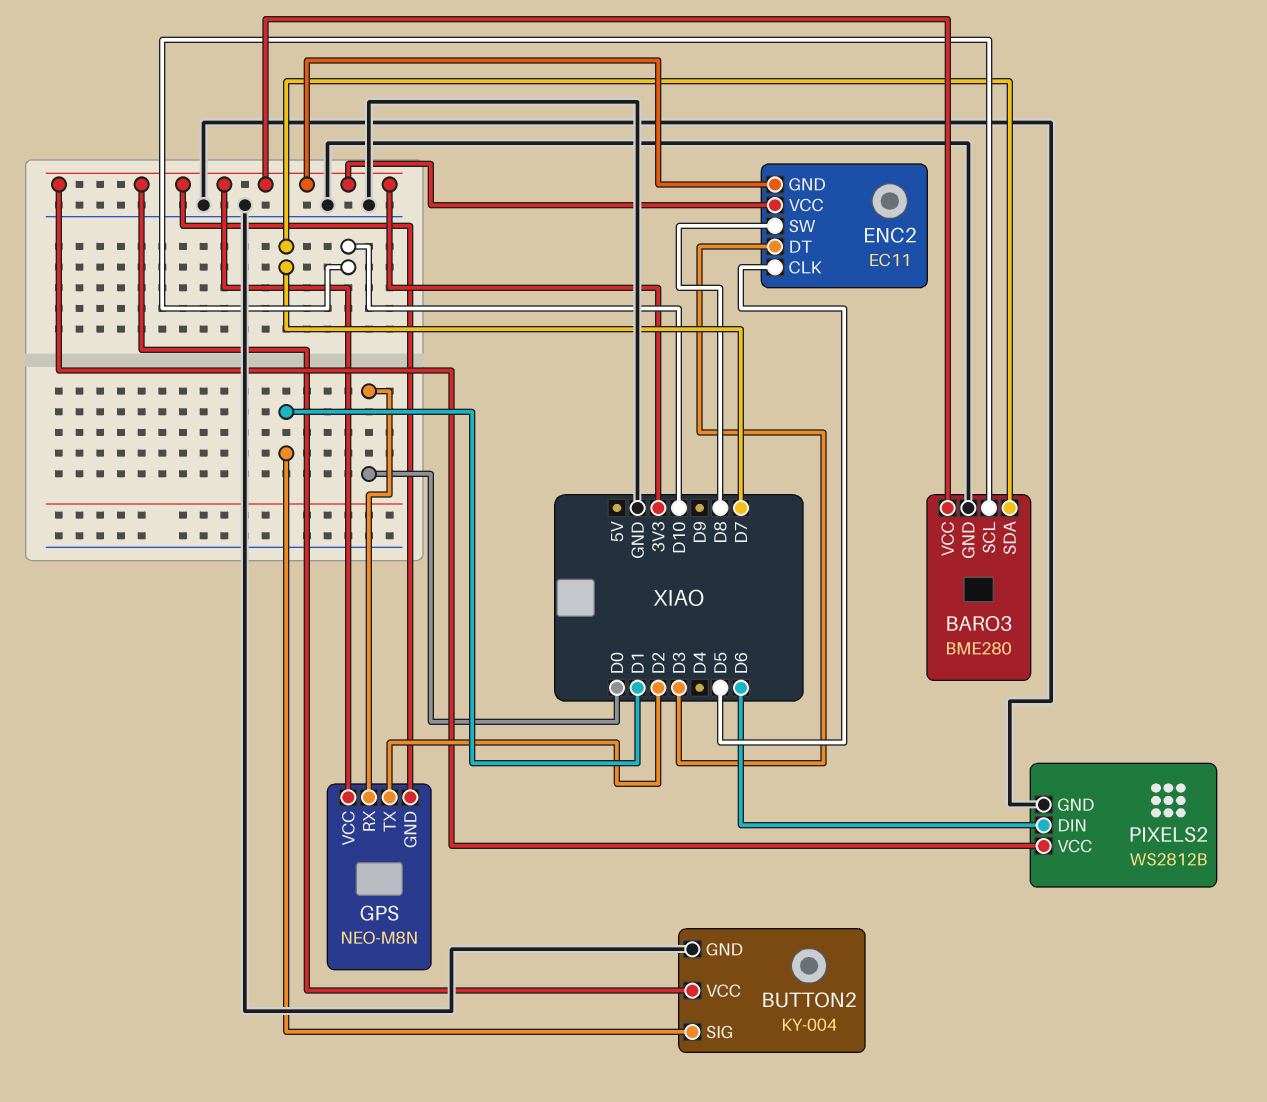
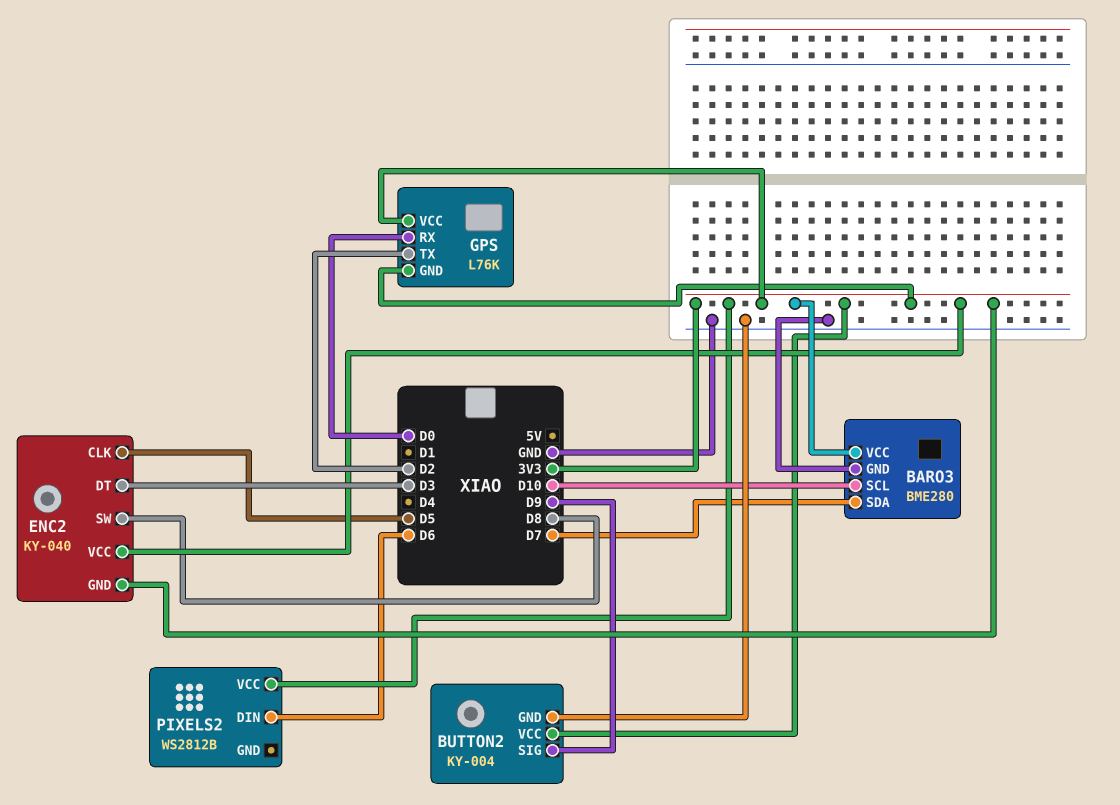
BUTTON2 pin SIG: D1 -> D9
ENC2: EC11 -> KY-040
GPS: NEO-M8N -> L76K
PIXELS2 pin GND: GND -> none

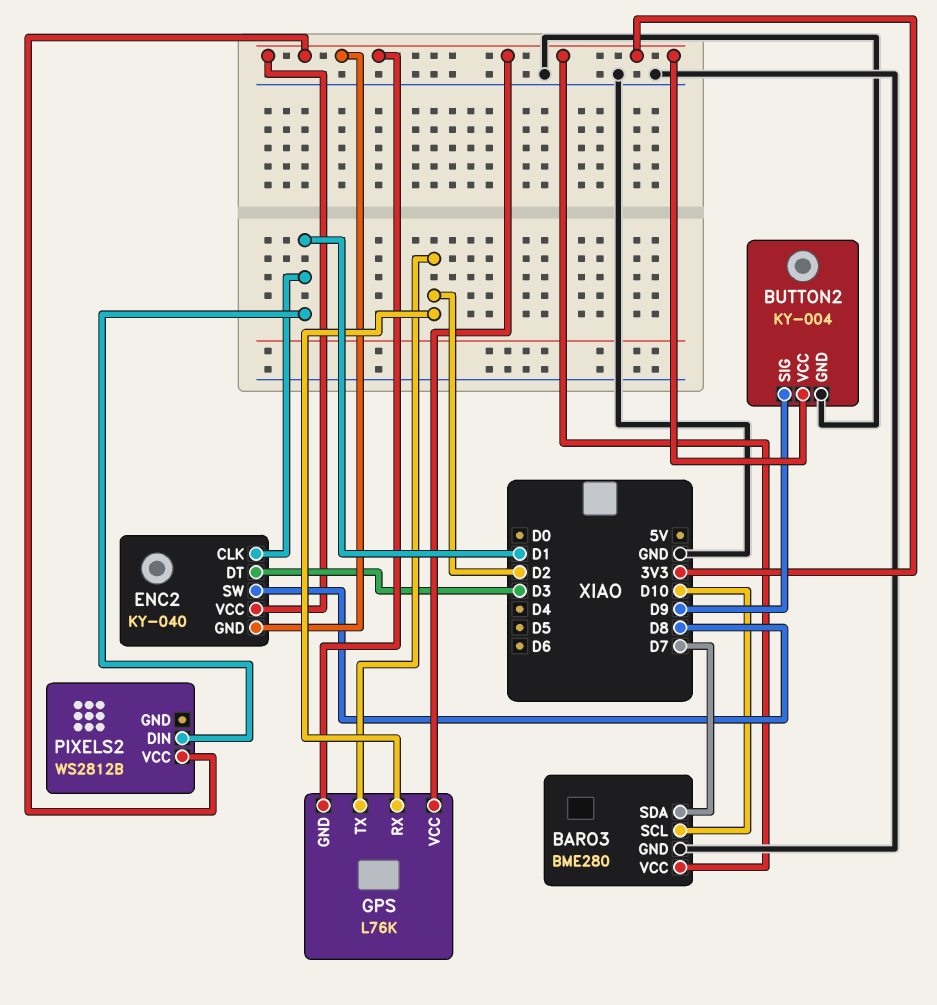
ENC2 pin CLK: D5 -> D1
GPS pin RX: D0 -> D2
PIXELS2 pin DIN: D6 -> D1

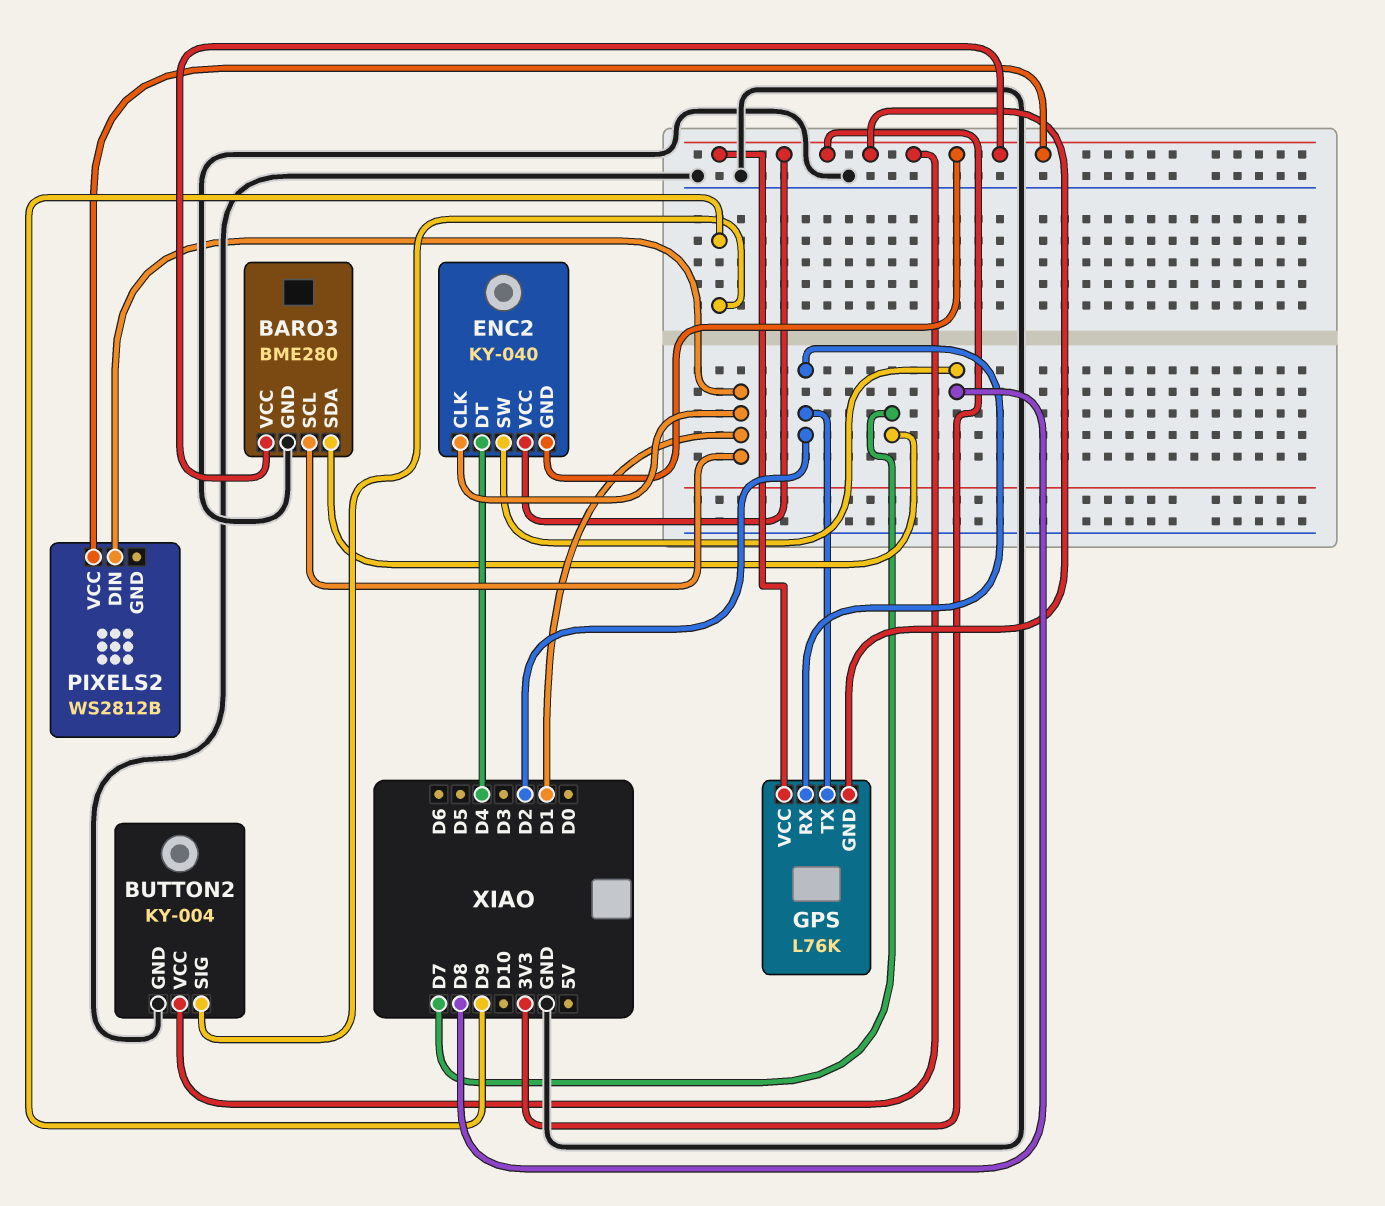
BARO3 pin SCL: D10 -> D1
ENC2 pin DT: D3 -> D4

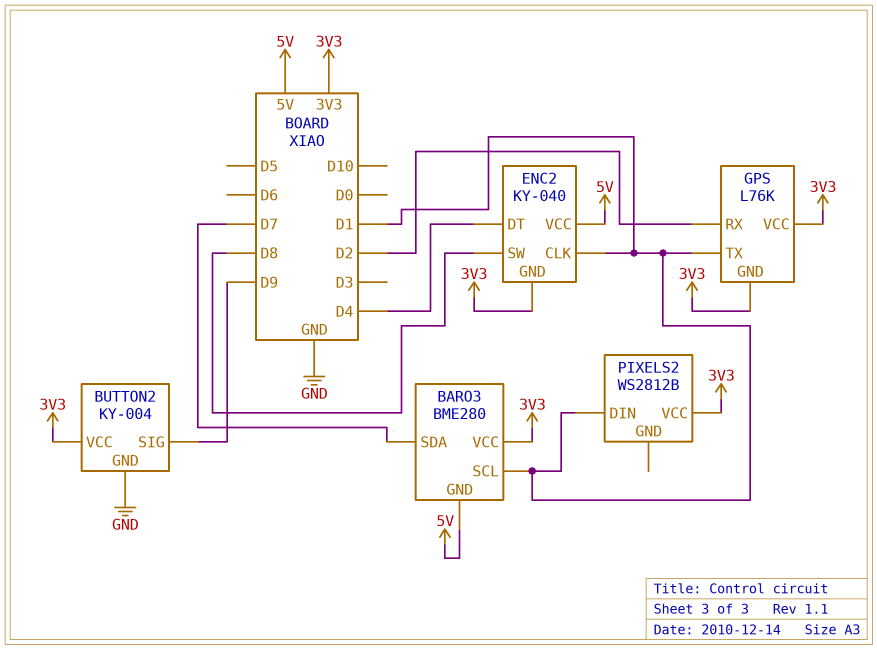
BARO3 pin GND: GND -> 5V
ENC2 pin VCC: 3V3 -> 5V
GPS pin TX: D2 -> D1

